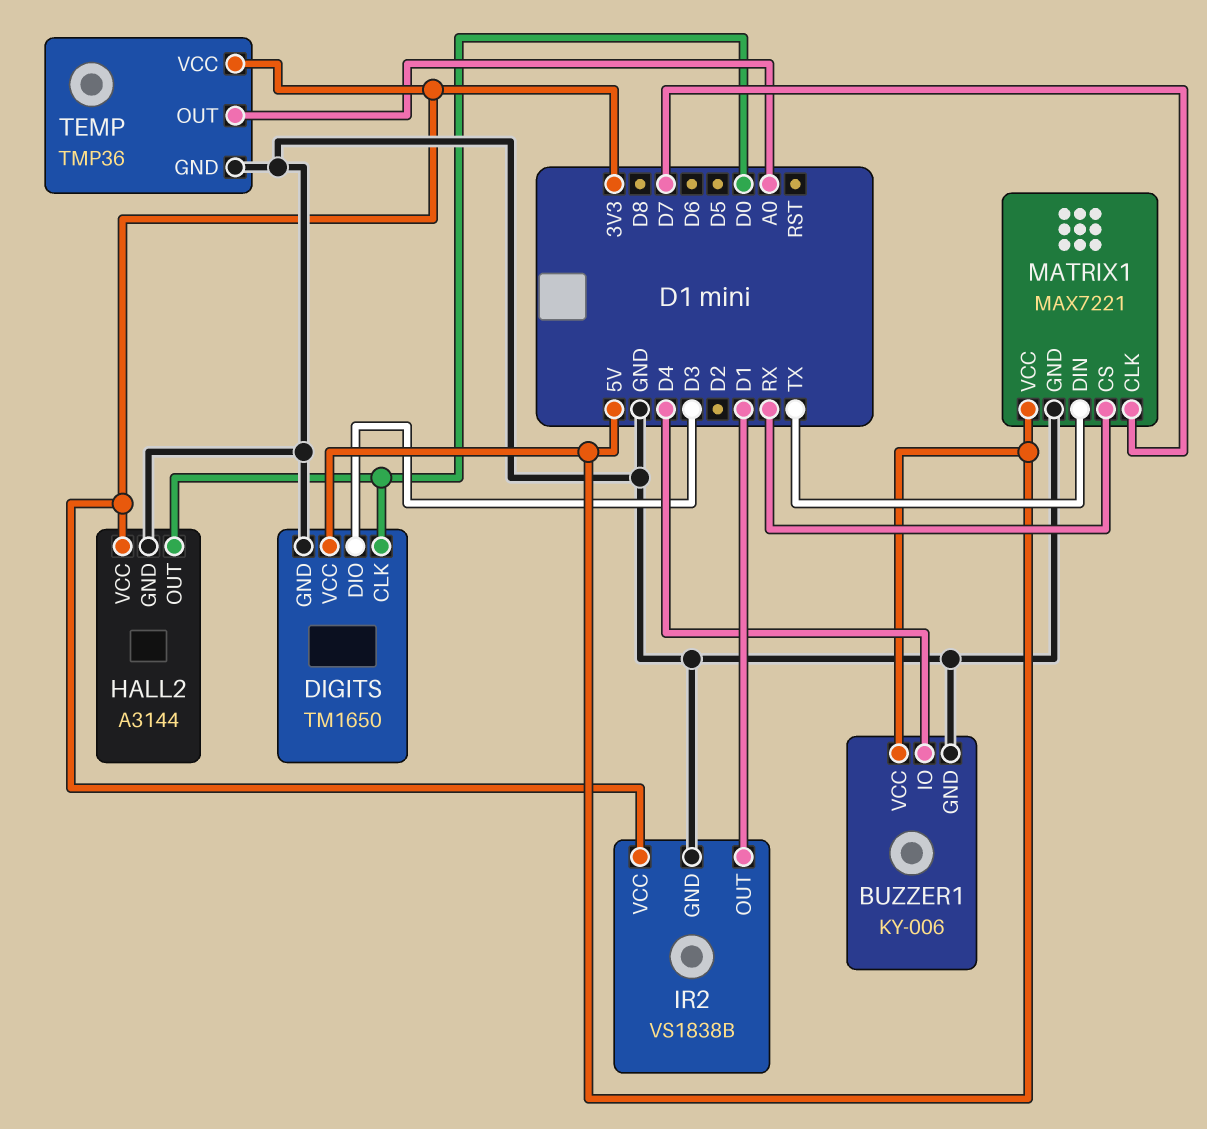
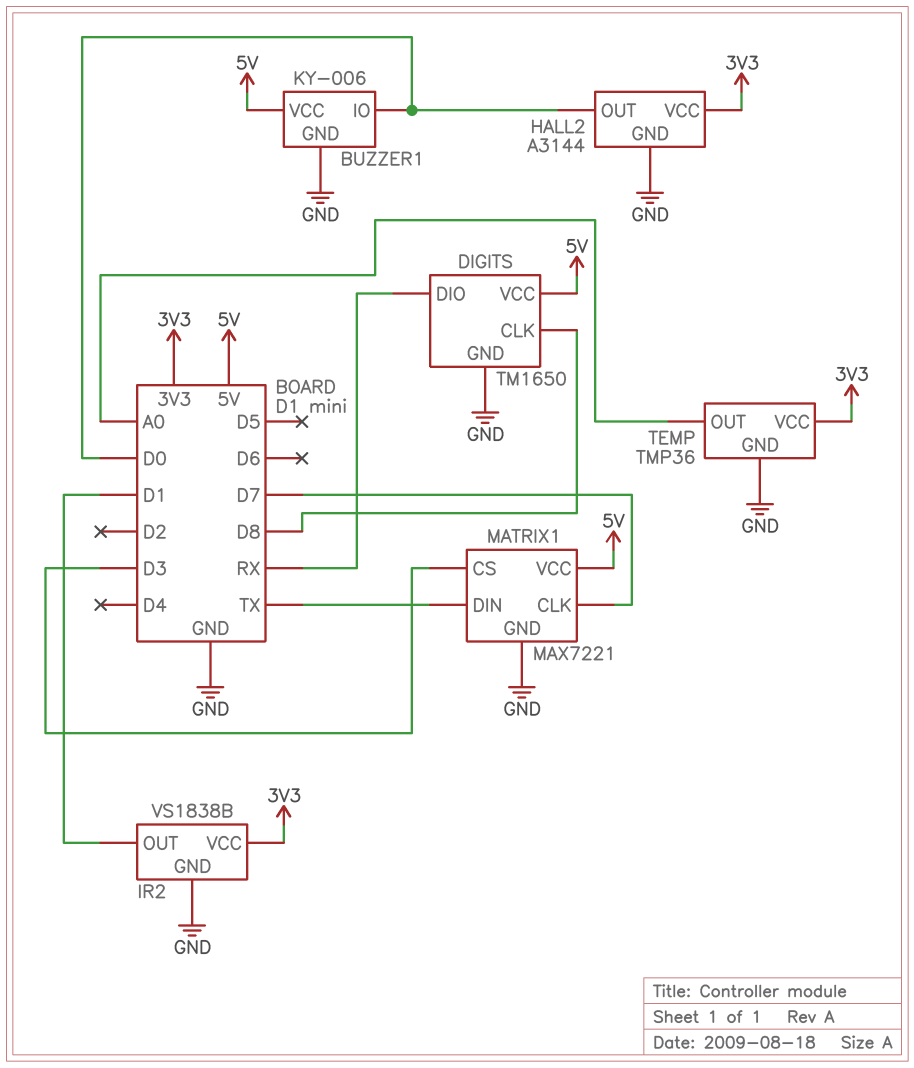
BUZZER1 pin IO: D4 -> D0
DIGITS pin CLK: D0 -> D8
DIGITS pin DIO: D3 -> RX
MATRIX1 pin CS: RX -> D3

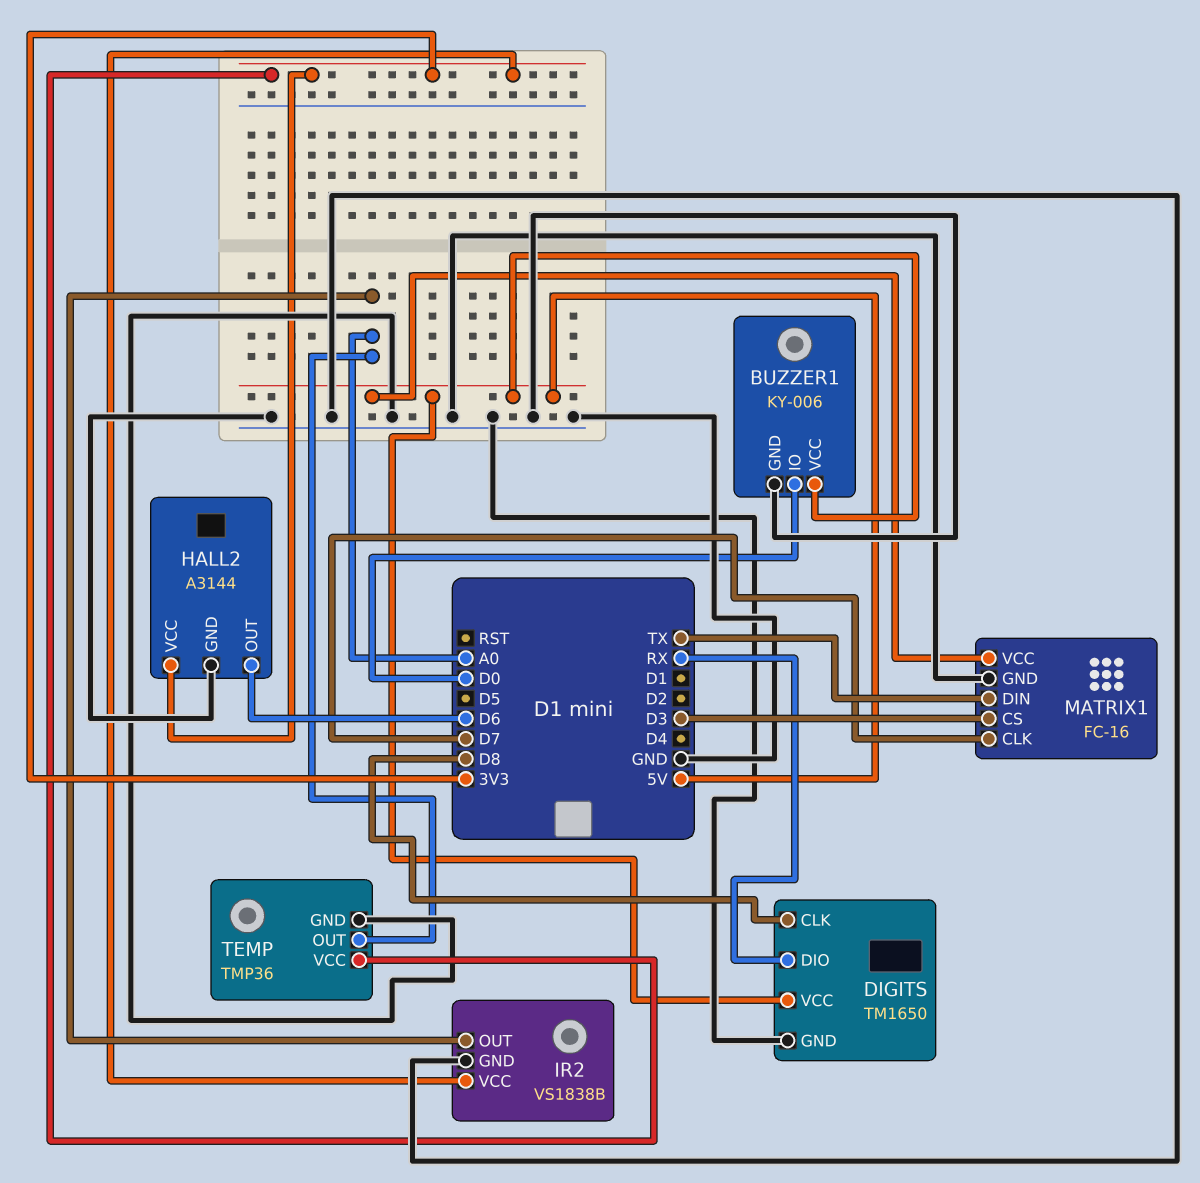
HALL2 pin OUT: D0 -> D6
IR2 pin OUT: D1 -> A0
MATRIX1: MAX7221 -> FC-16

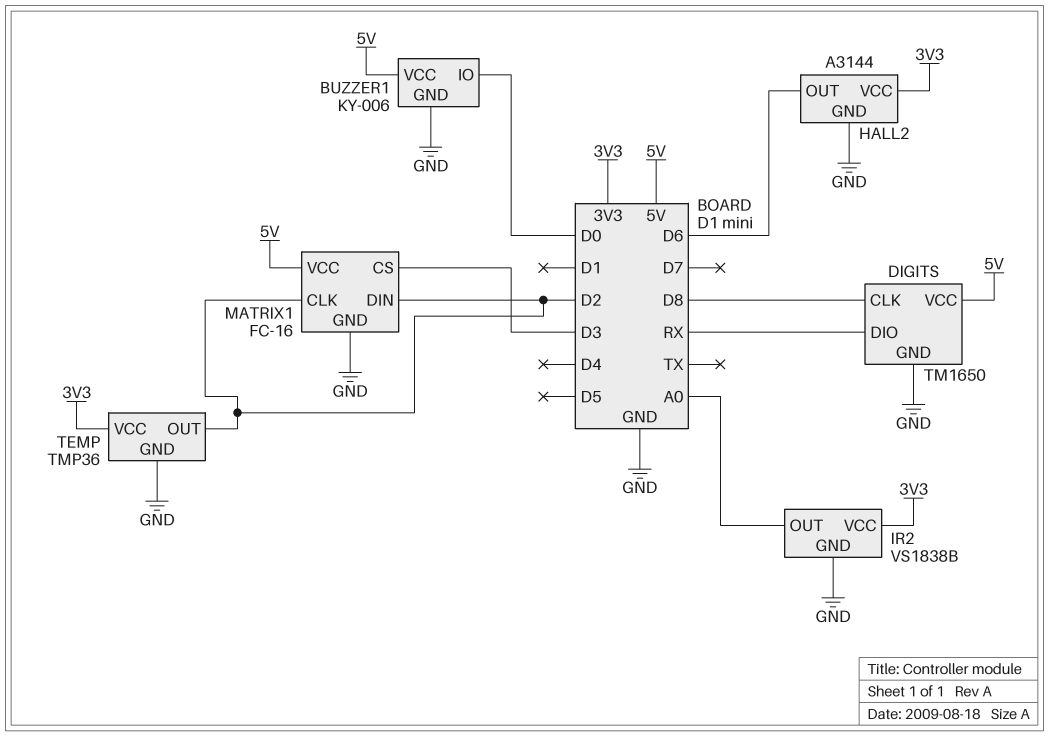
MATRIX1 pin CLK: D7 -> D2
MATRIX1 pin DIN: TX -> D2
TEMP pin OUT: A0 -> D2

